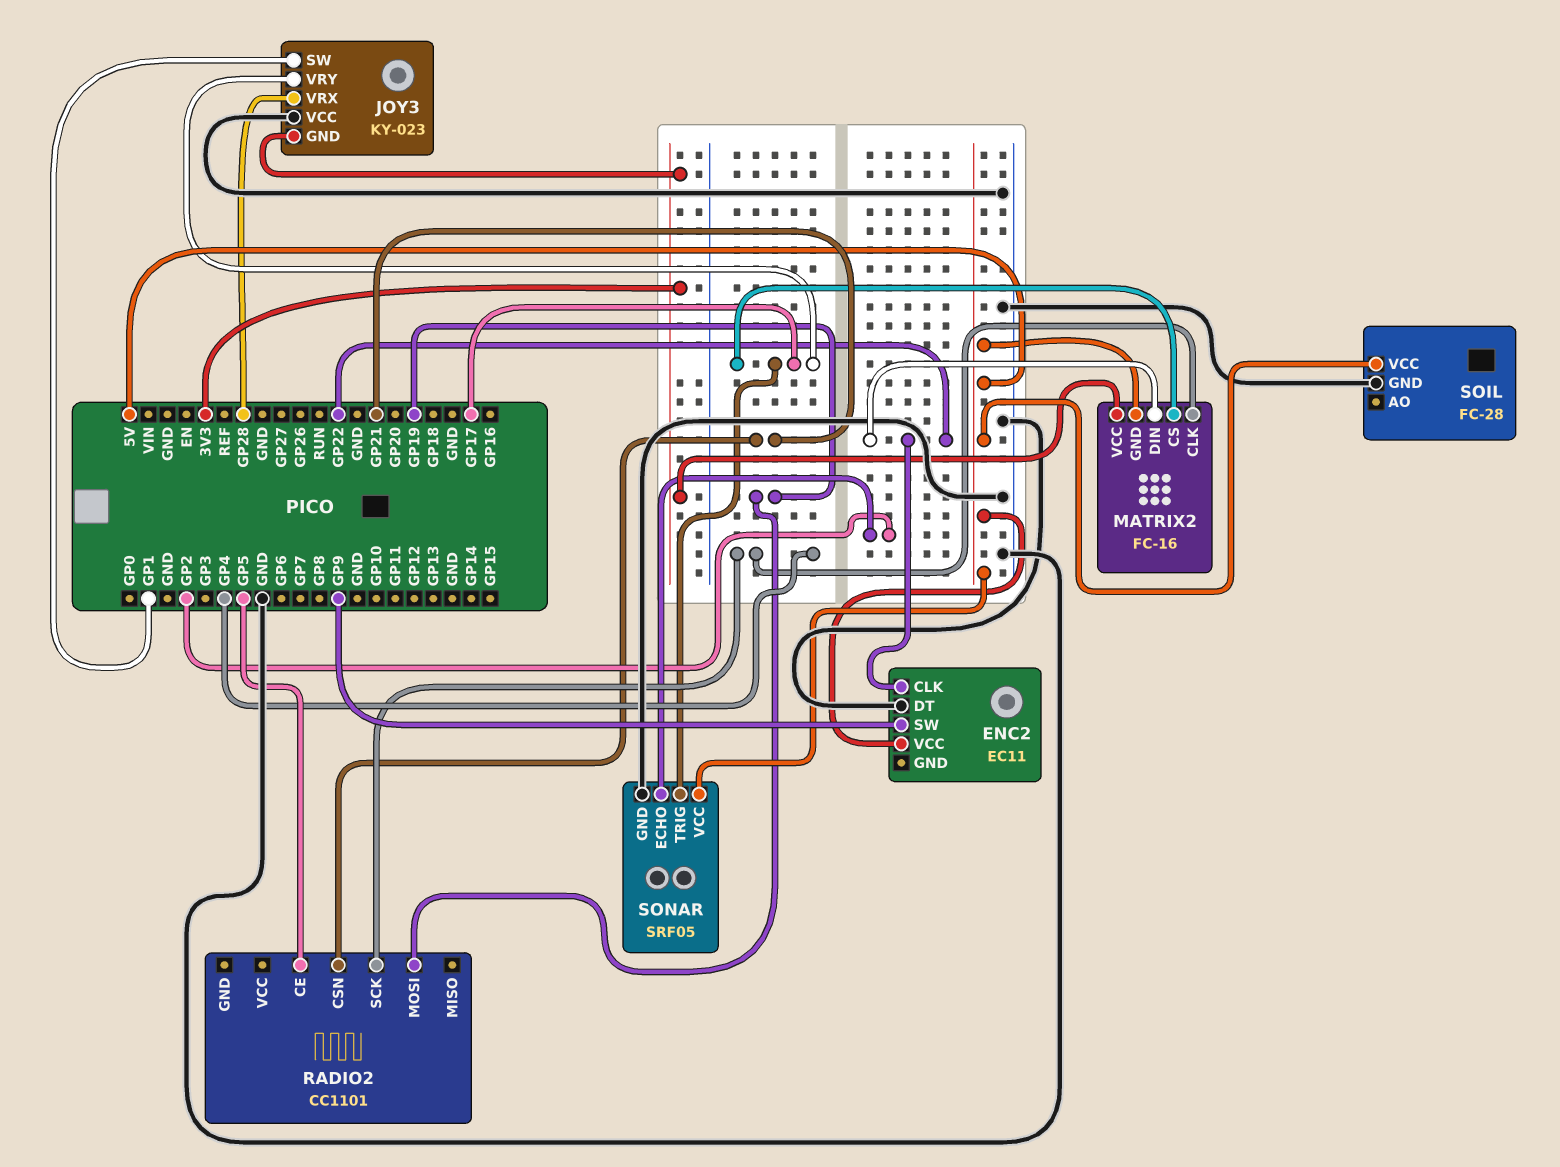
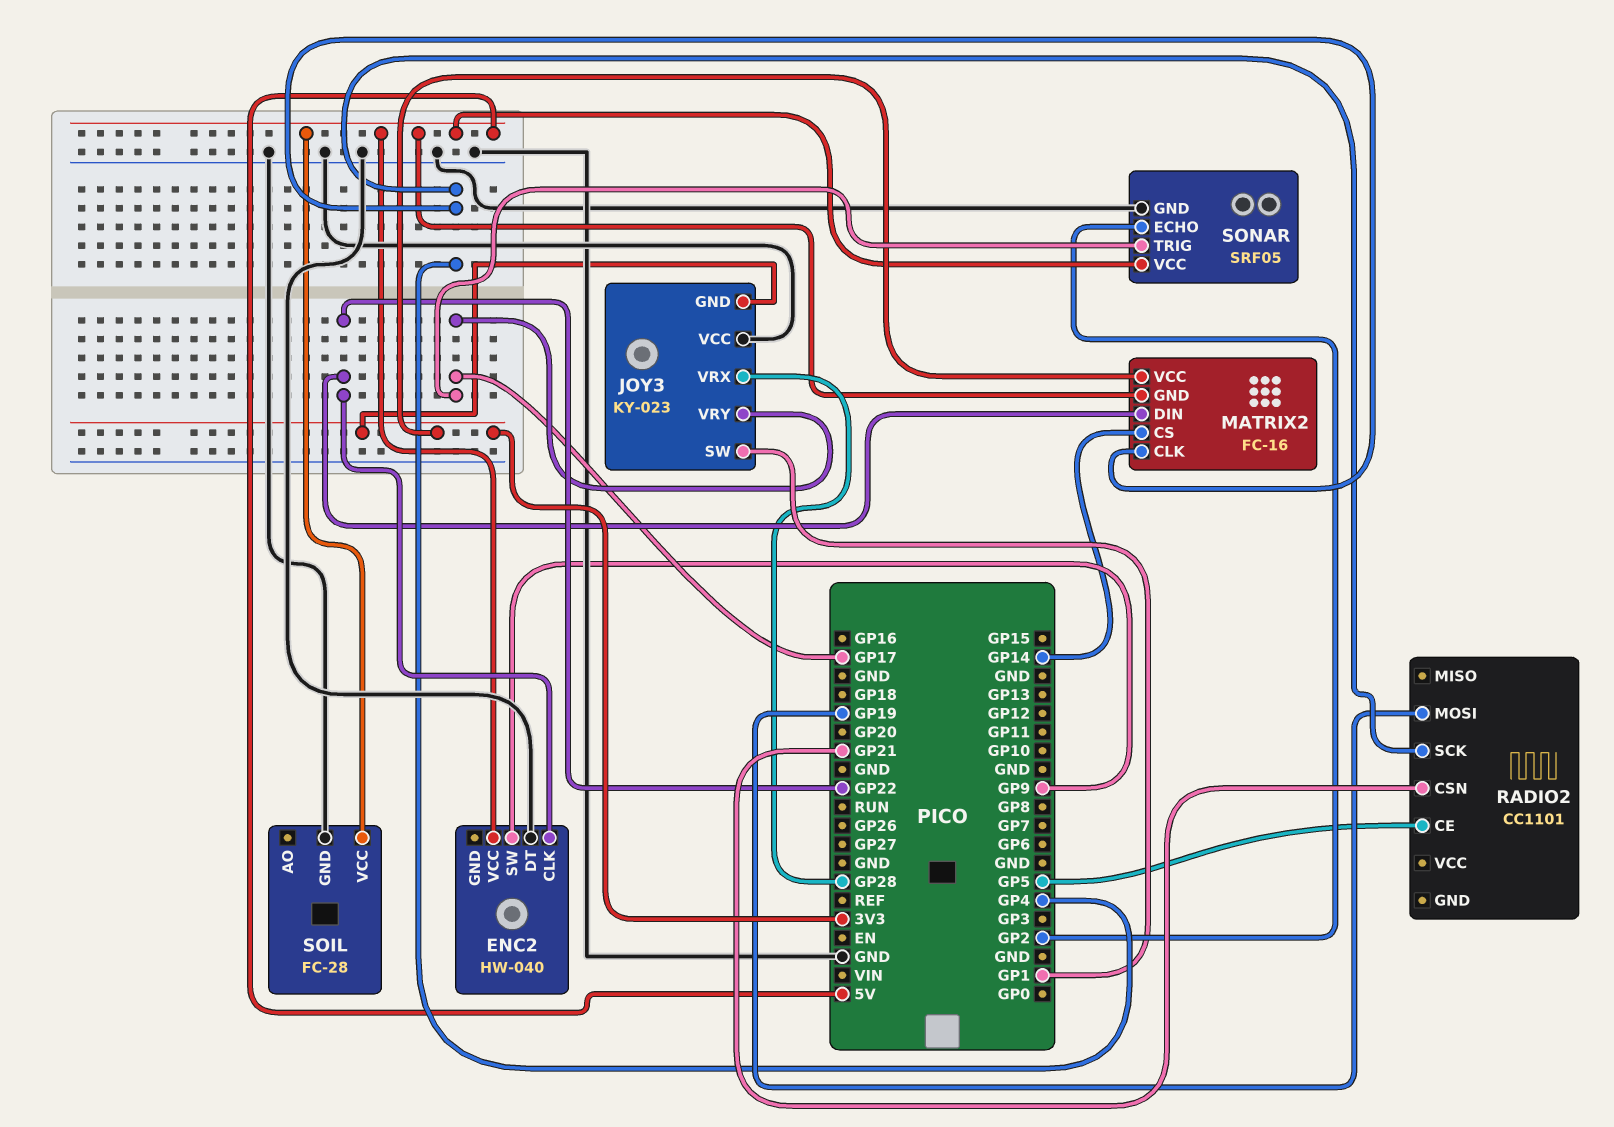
ENC2: EC11 -> HW-040
MATRIX2 pin CS: GP17 -> GP14

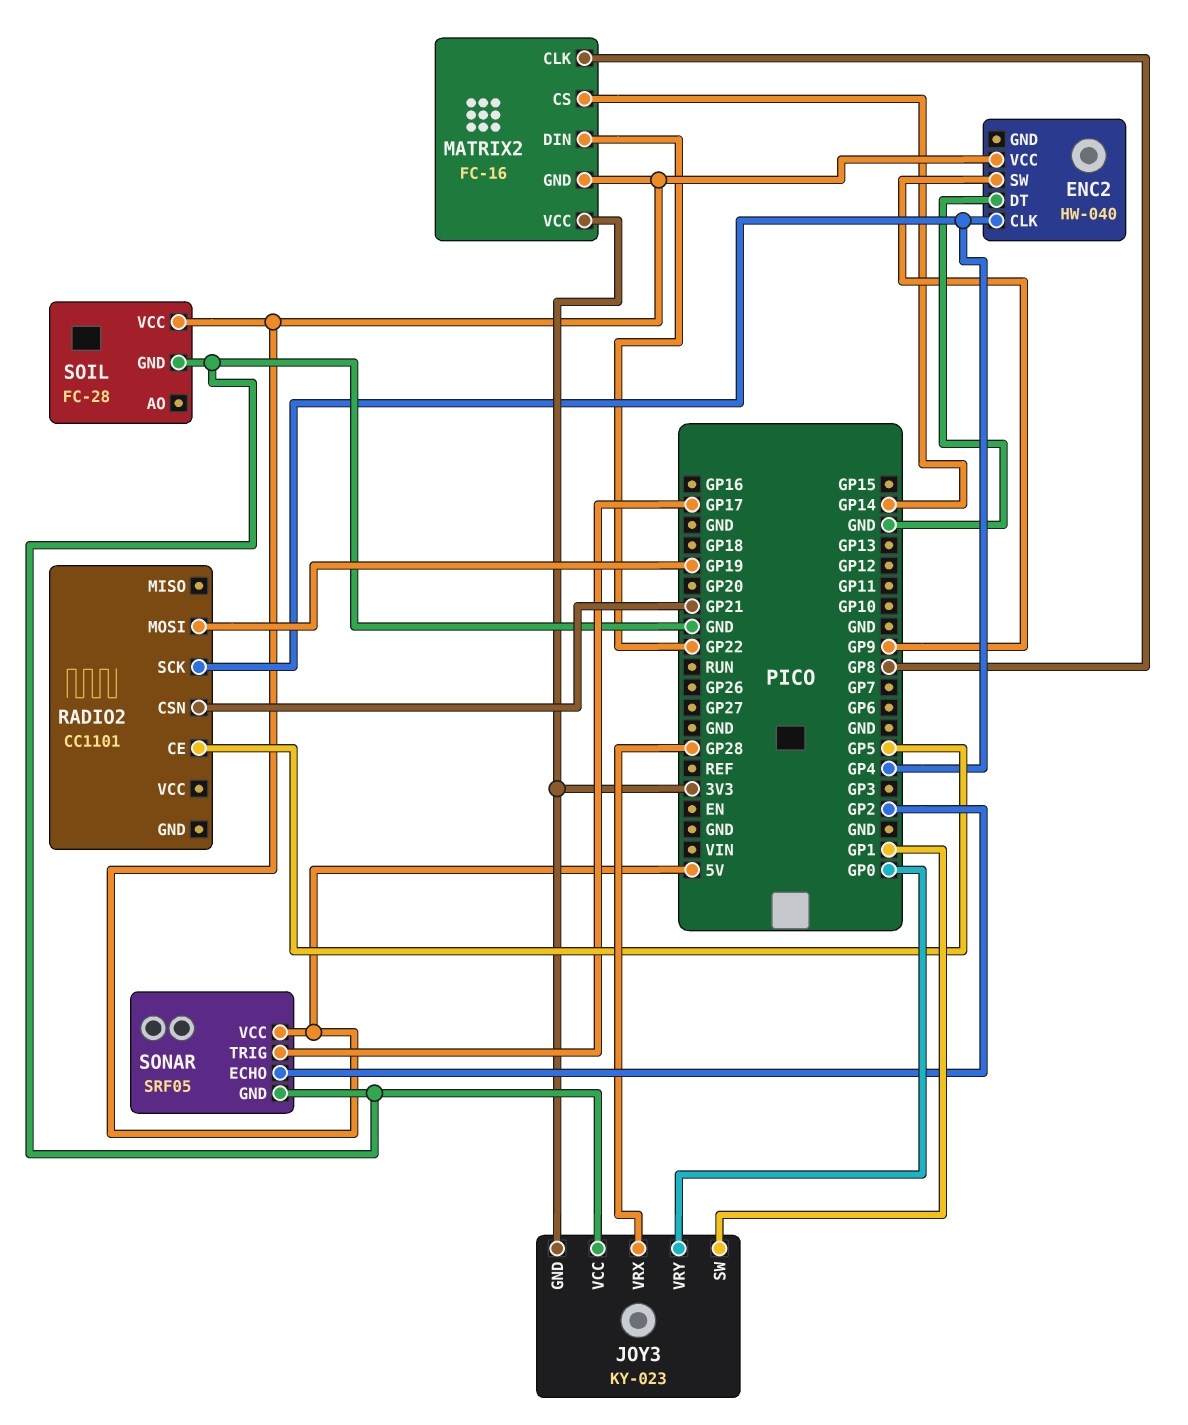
ENC2 pin CLK: GP22 -> GP4
JOY3 pin VRY: GP17 -> GP0
MATRIX2 pin CLK: GP4 -> GP8

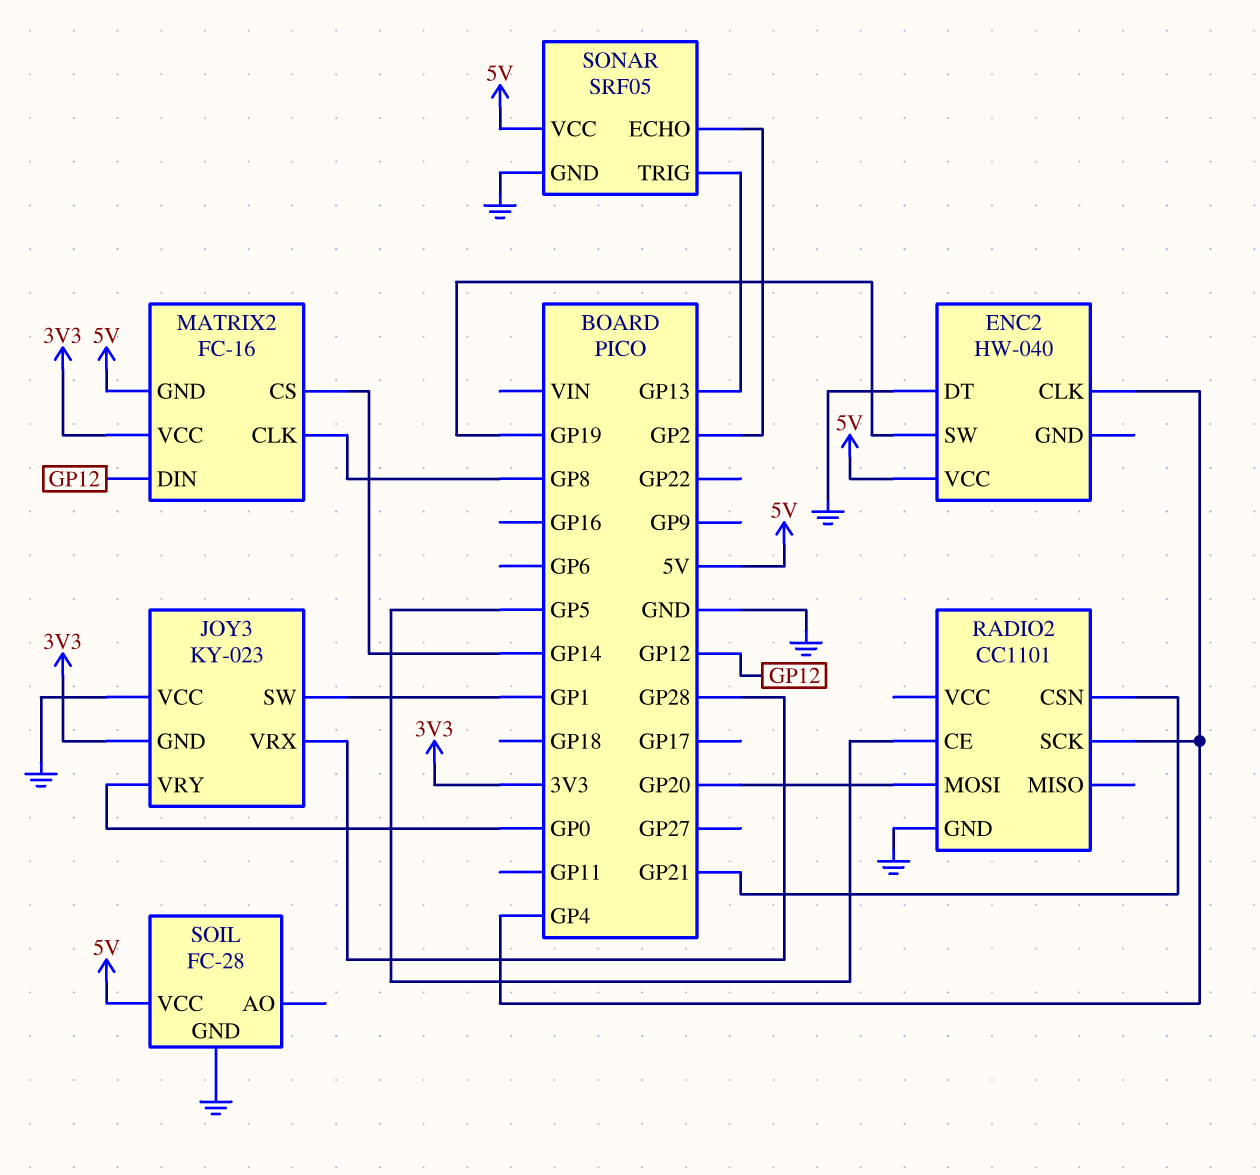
ENC2 pin SW: GP9 -> GP19
MATRIX2 pin DIN: GP22 -> GP12
RADIO2 pin GND: none -> GND
RADIO2 pin MOSI: GP19 -> GP20
SONAR pin TRIG: GP17 -> GP13

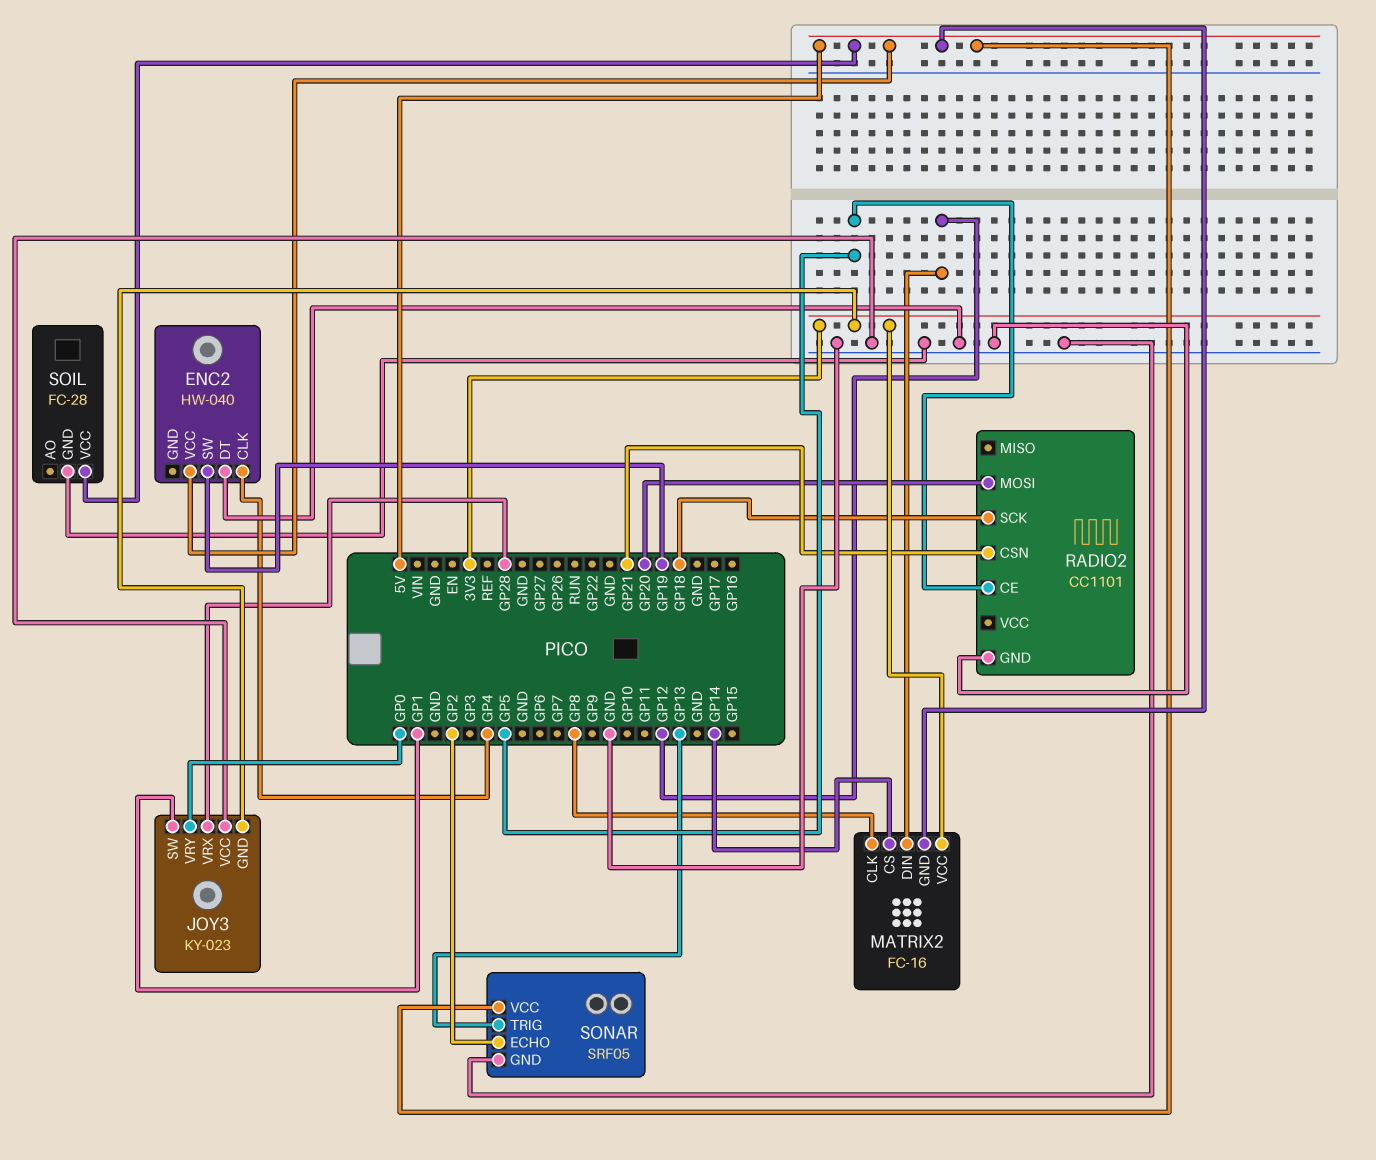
RADIO2 pin SCK: GP4 -> GP18

